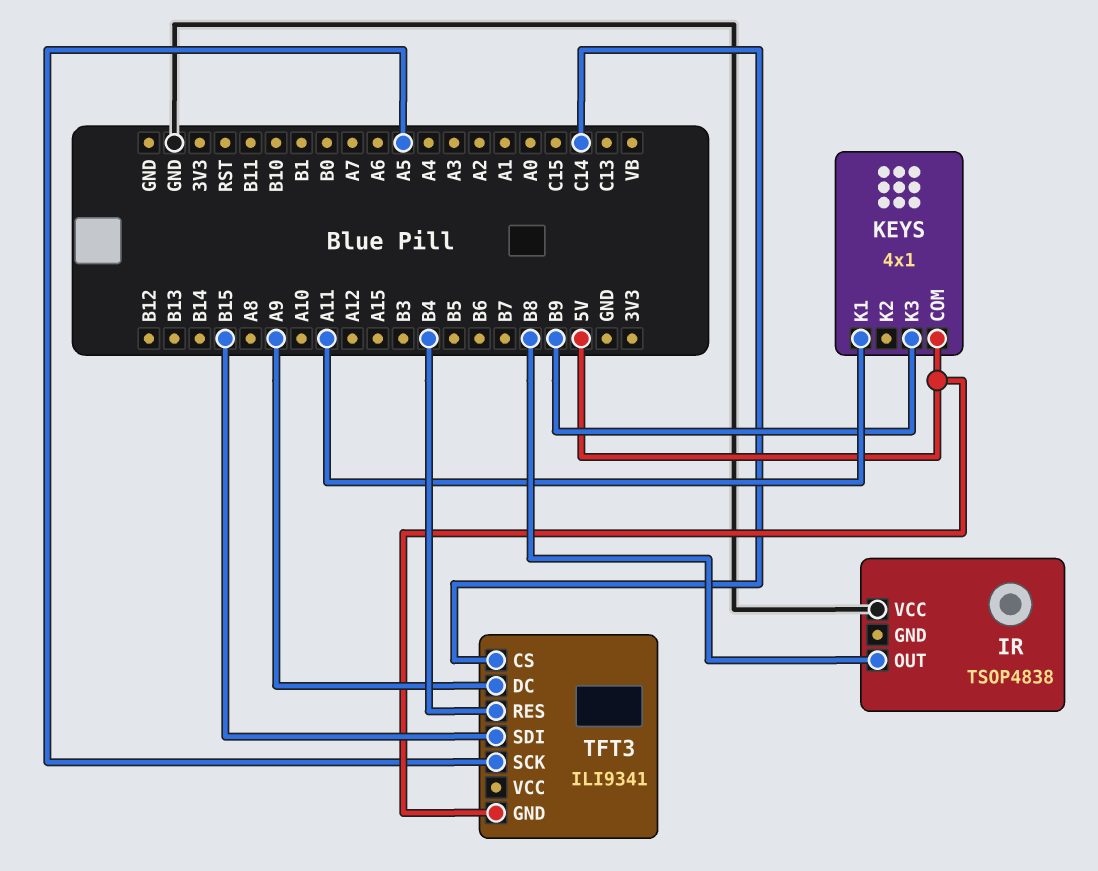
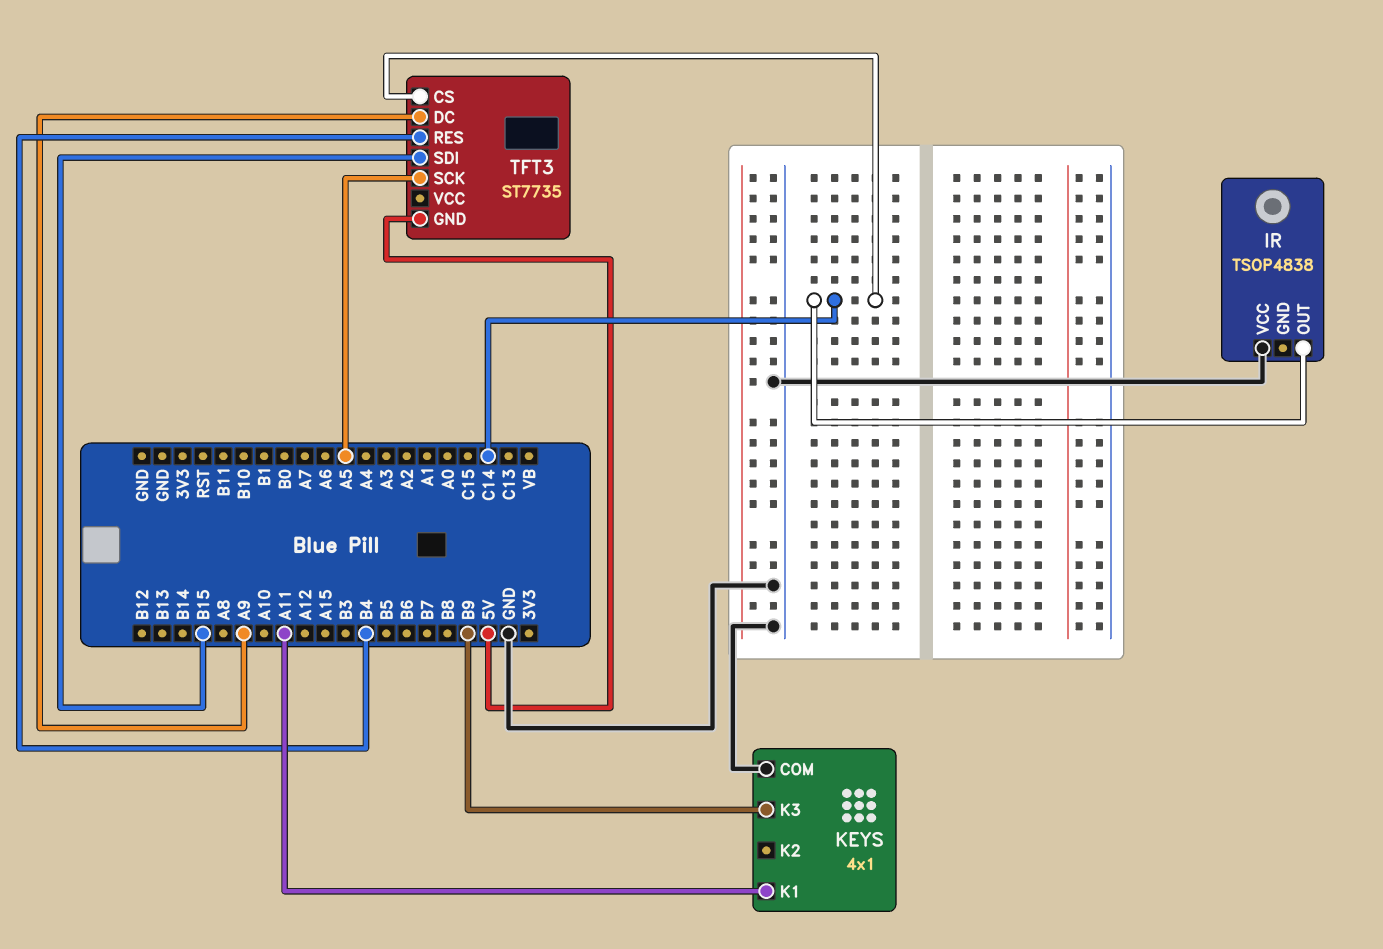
IR pin OUT: B8 -> C14
KEYS pin COM: 5V -> GND
TFT3: ILI9341 -> ST7735

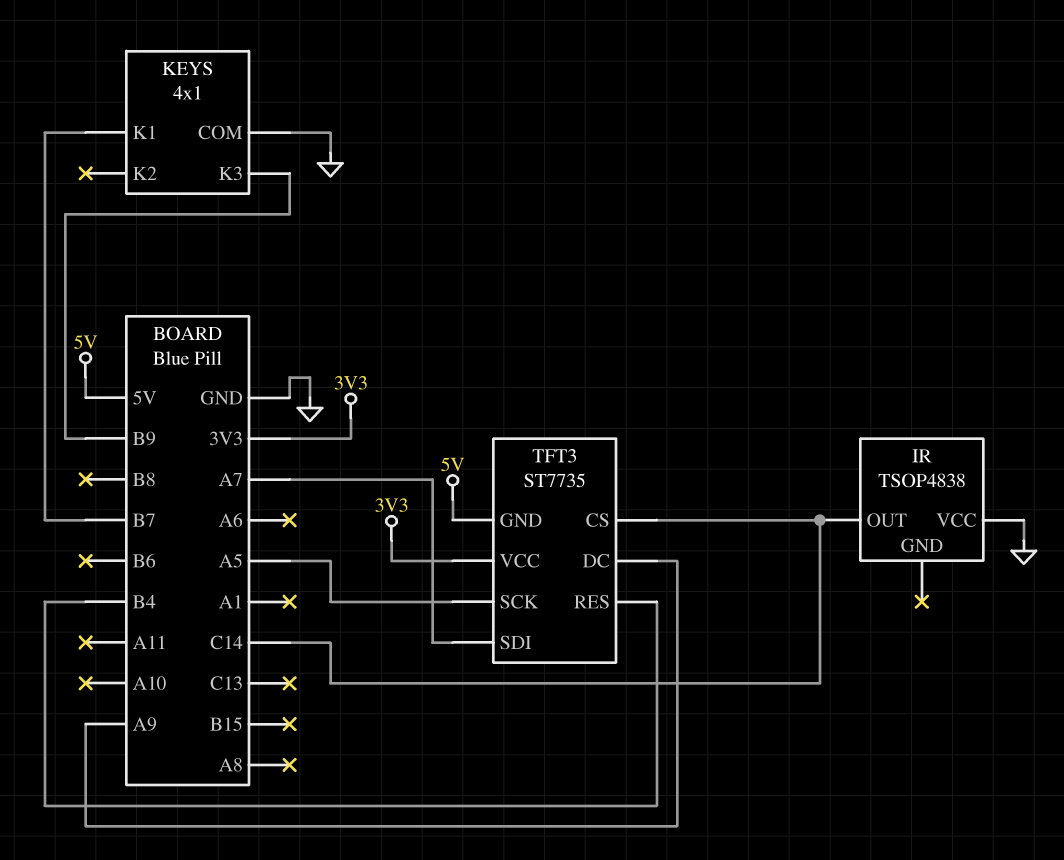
KEYS pin K1: A11 -> B7
TFT3 pin SDI: B15 -> A7
TFT3 pin VCC: none -> 3V3

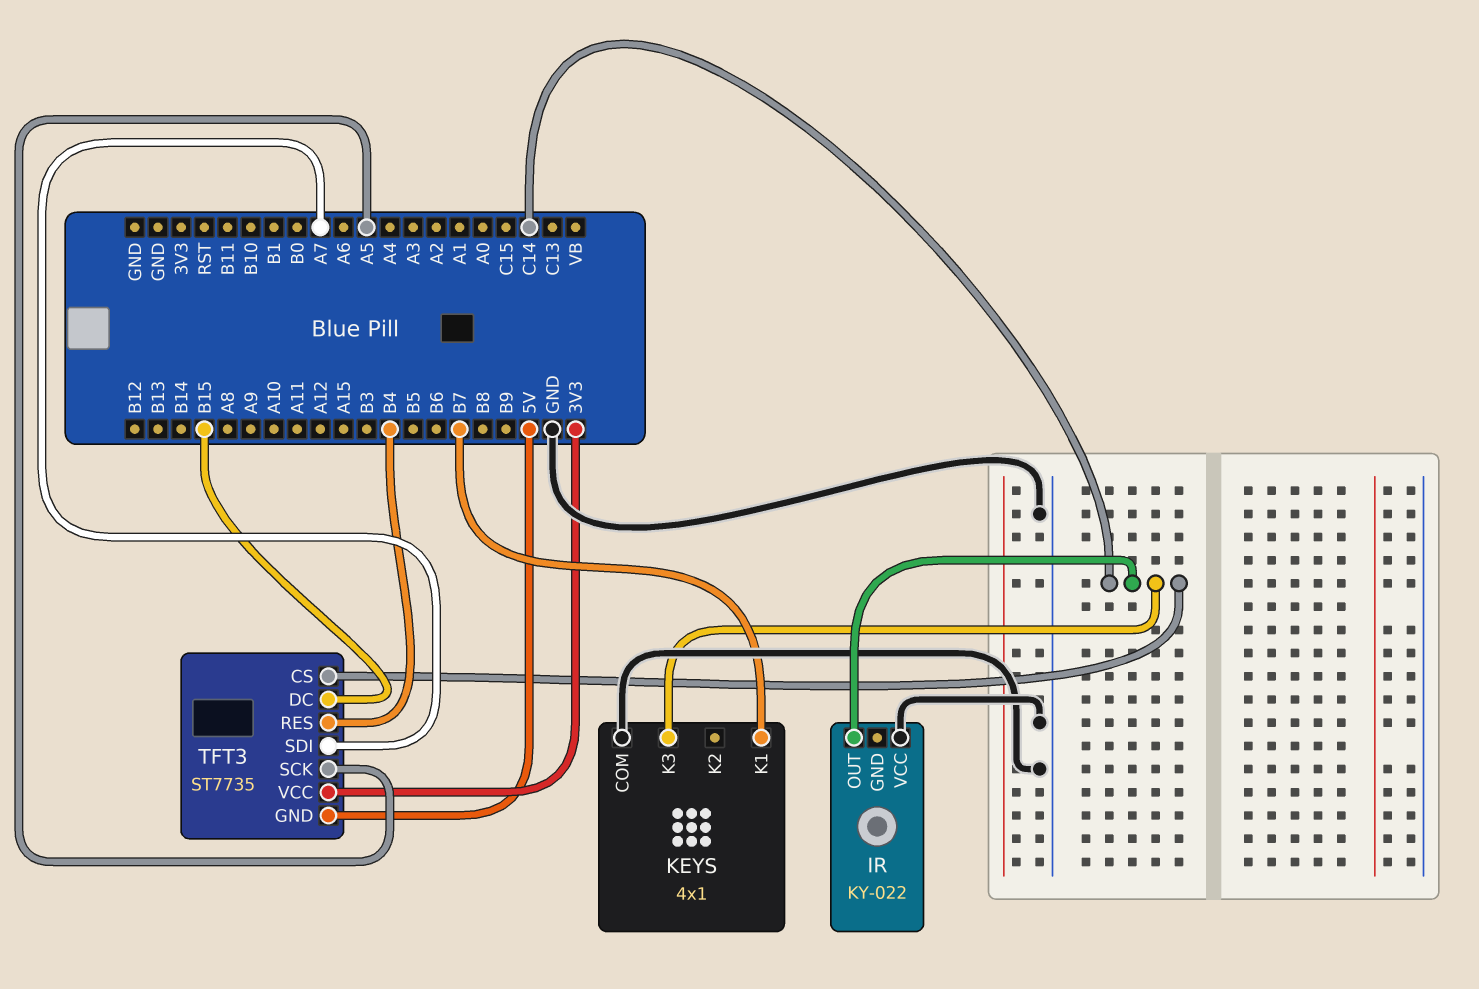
IR: TSOP4838 -> KY-022
KEYS pin K3: B9 -> C14
TFT3 pin DC: A9 -> B15

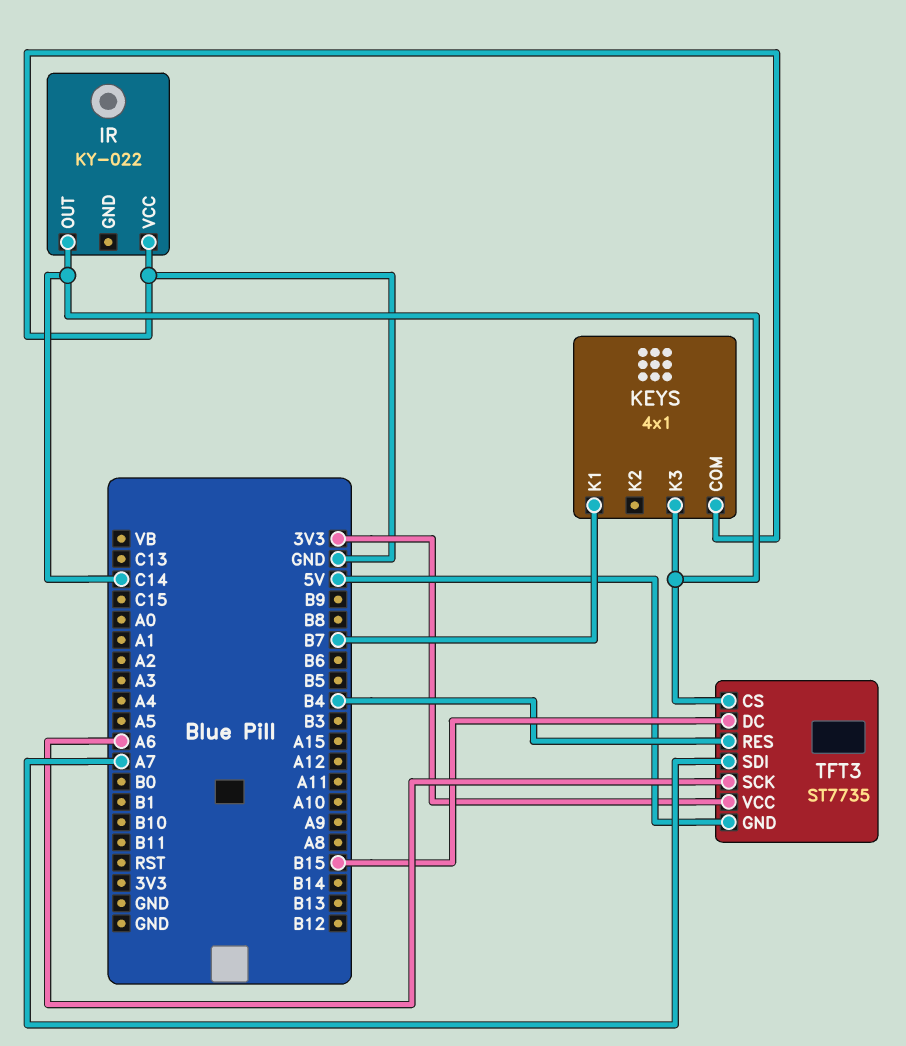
TFT3 pin SCK: A5 -> A6

